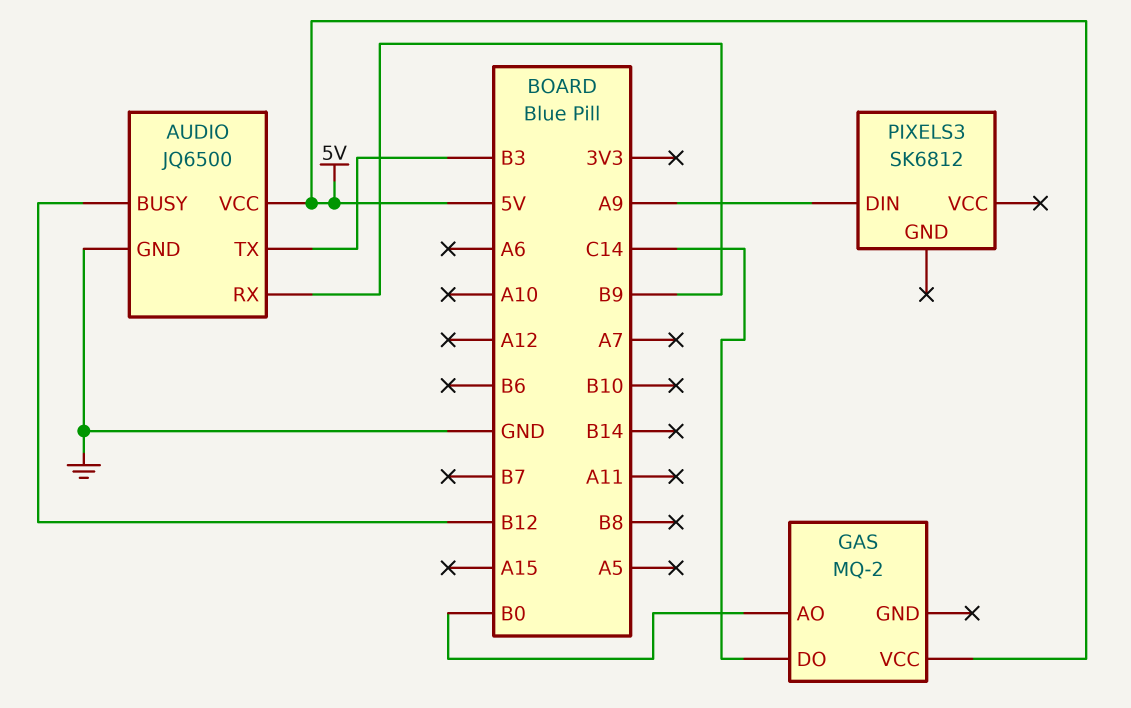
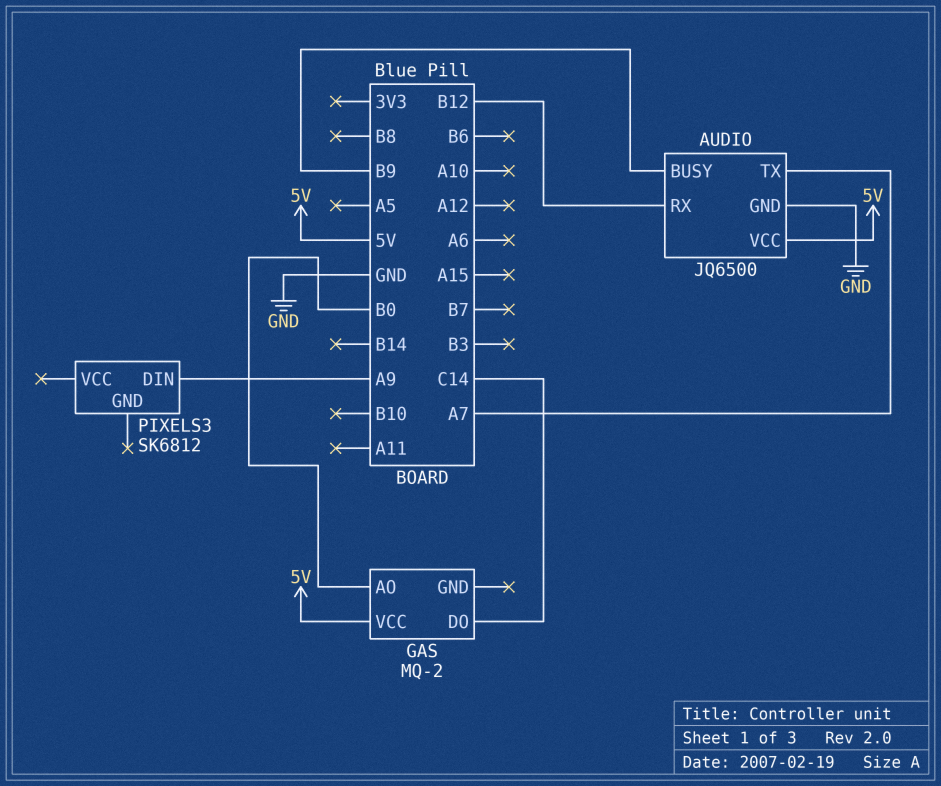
AUDIO pin BUSY: B12 -> B9
AUDIO pin RX: B9 -> B12
AUDIO pin TX: B3 -> A7

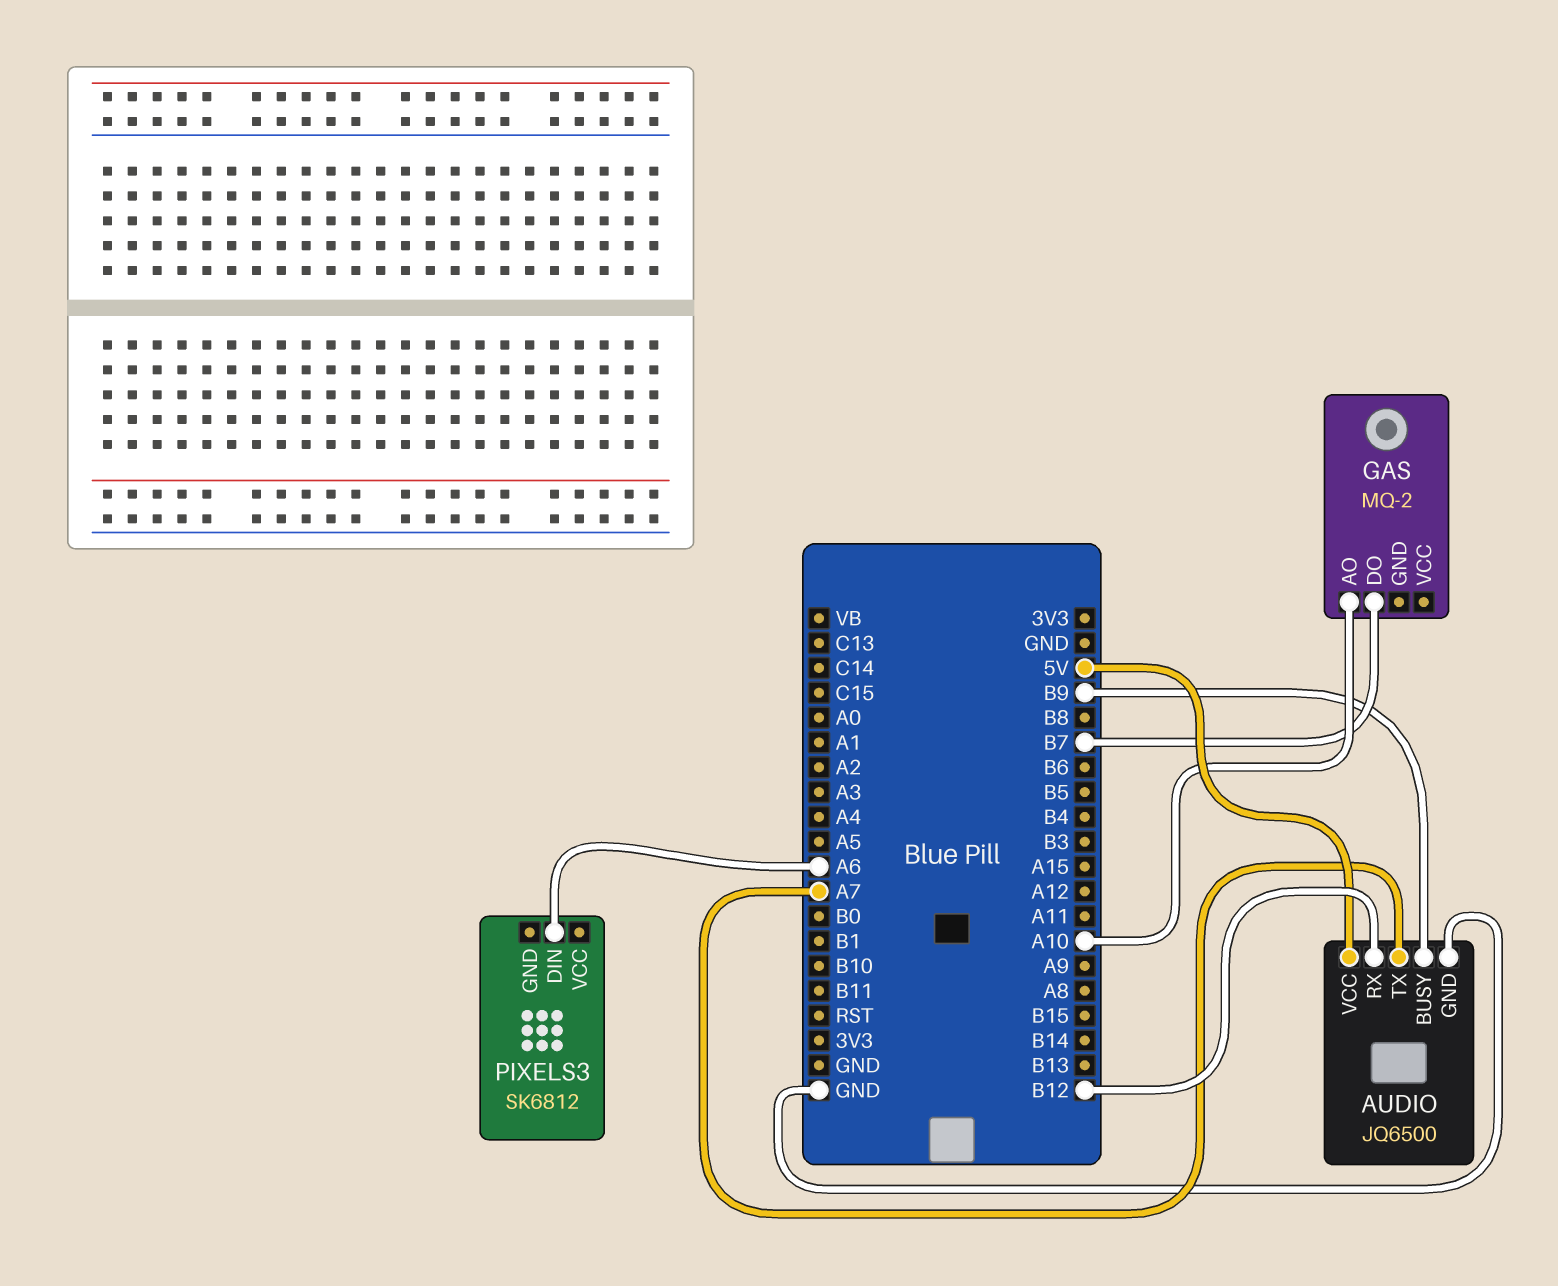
GAS pin AO: B0 -> A10
GAS pin DO: C14 -> B7
GAS pin VCC: 5V -> none
PIXELS3 pin DIN: A9 -> A6

